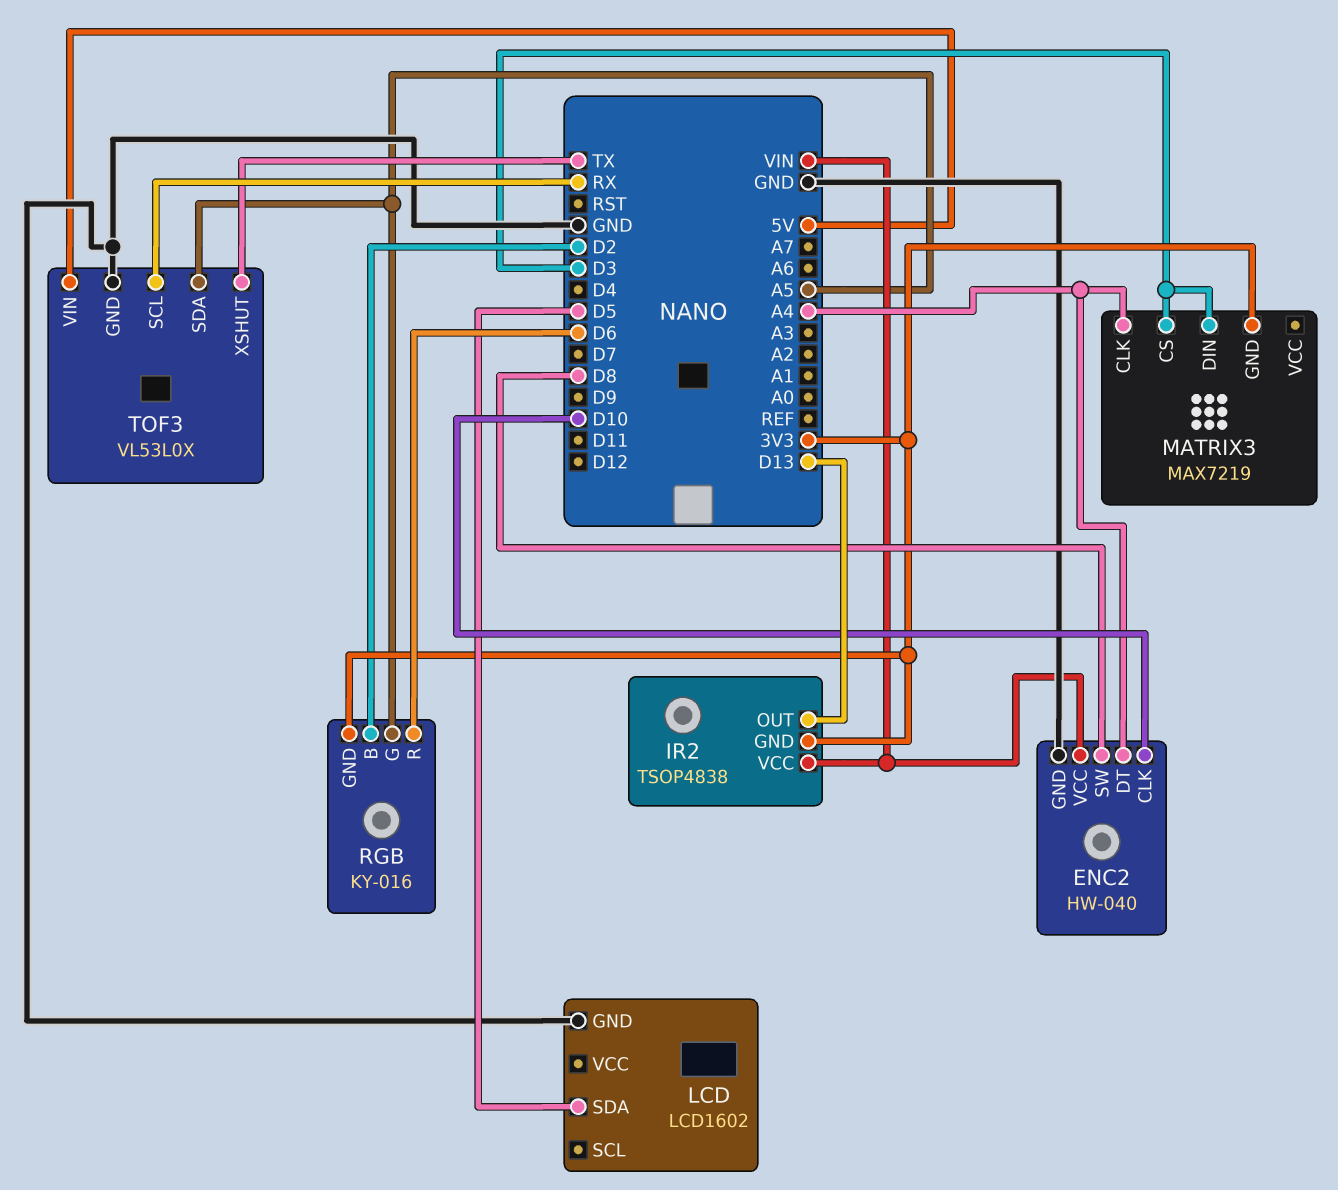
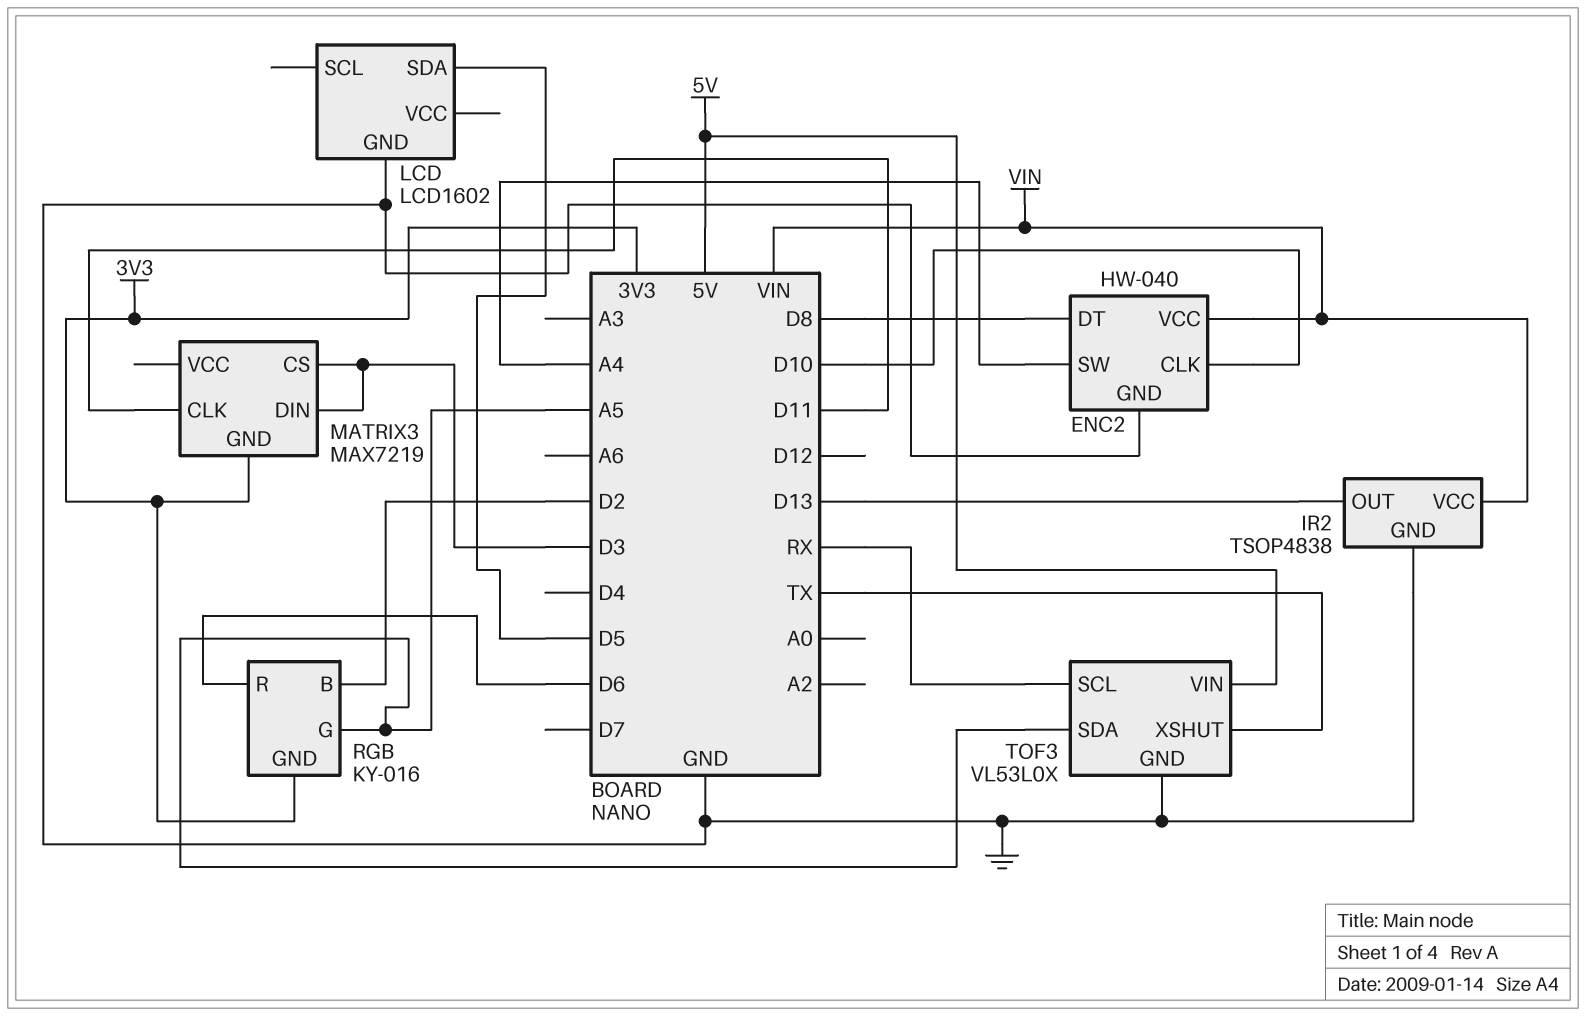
ENC2 pin DT: A4 -> D8
ENC2 pin SW: D8 -> A4
IR2 pin GND: 3V3 -> GND
MATRIX3 pin CLK: A4 -> D11

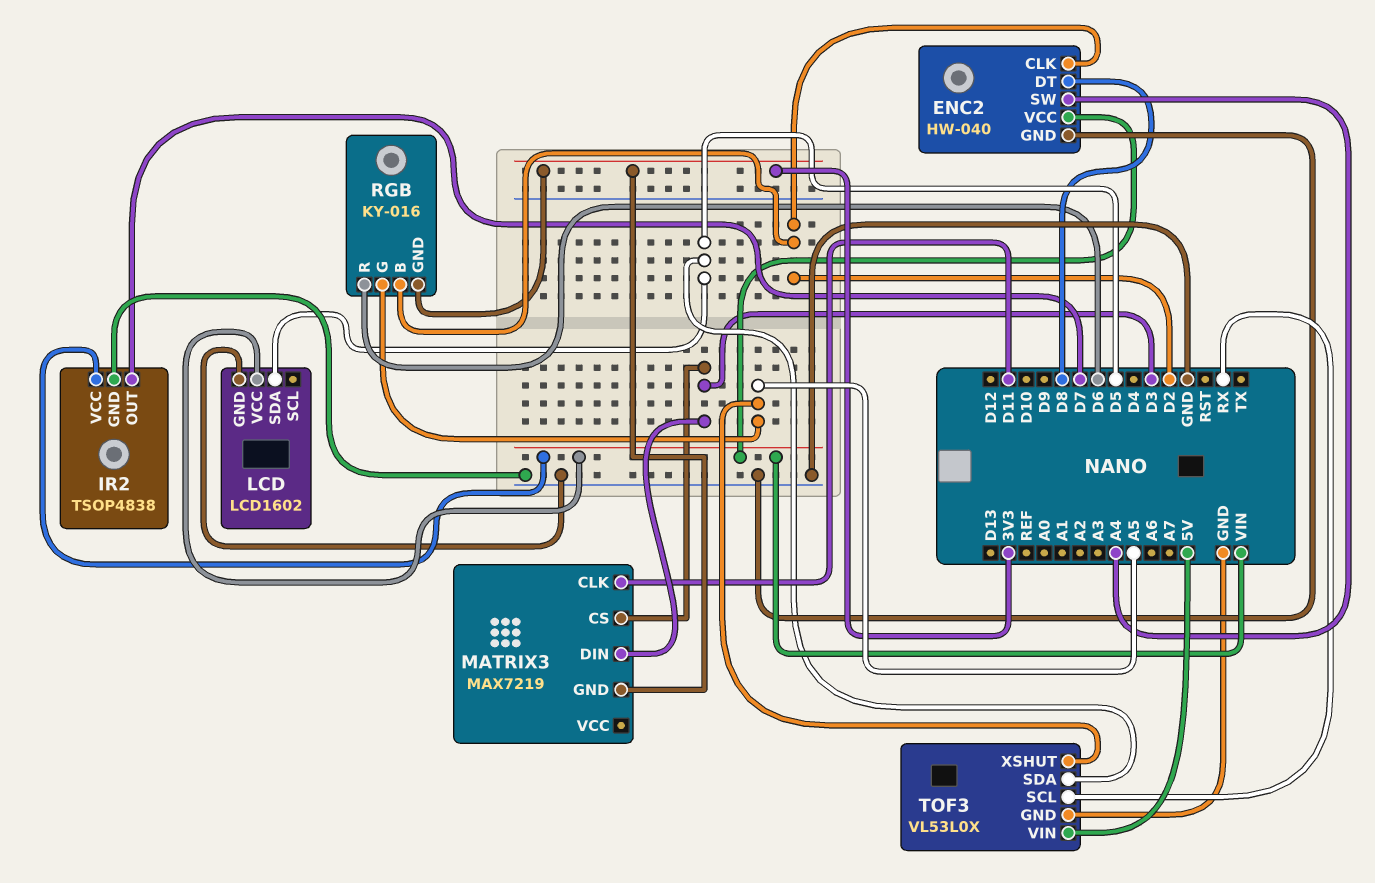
ENC2 pin CLK: D10 -> D2
IR2 pin OUT: D13 -> D7
LCD pin VCC: none -> VIN
TOF3 pin SDA: A5 -> D5
TOF3 pin XSHUT: TX -> A5

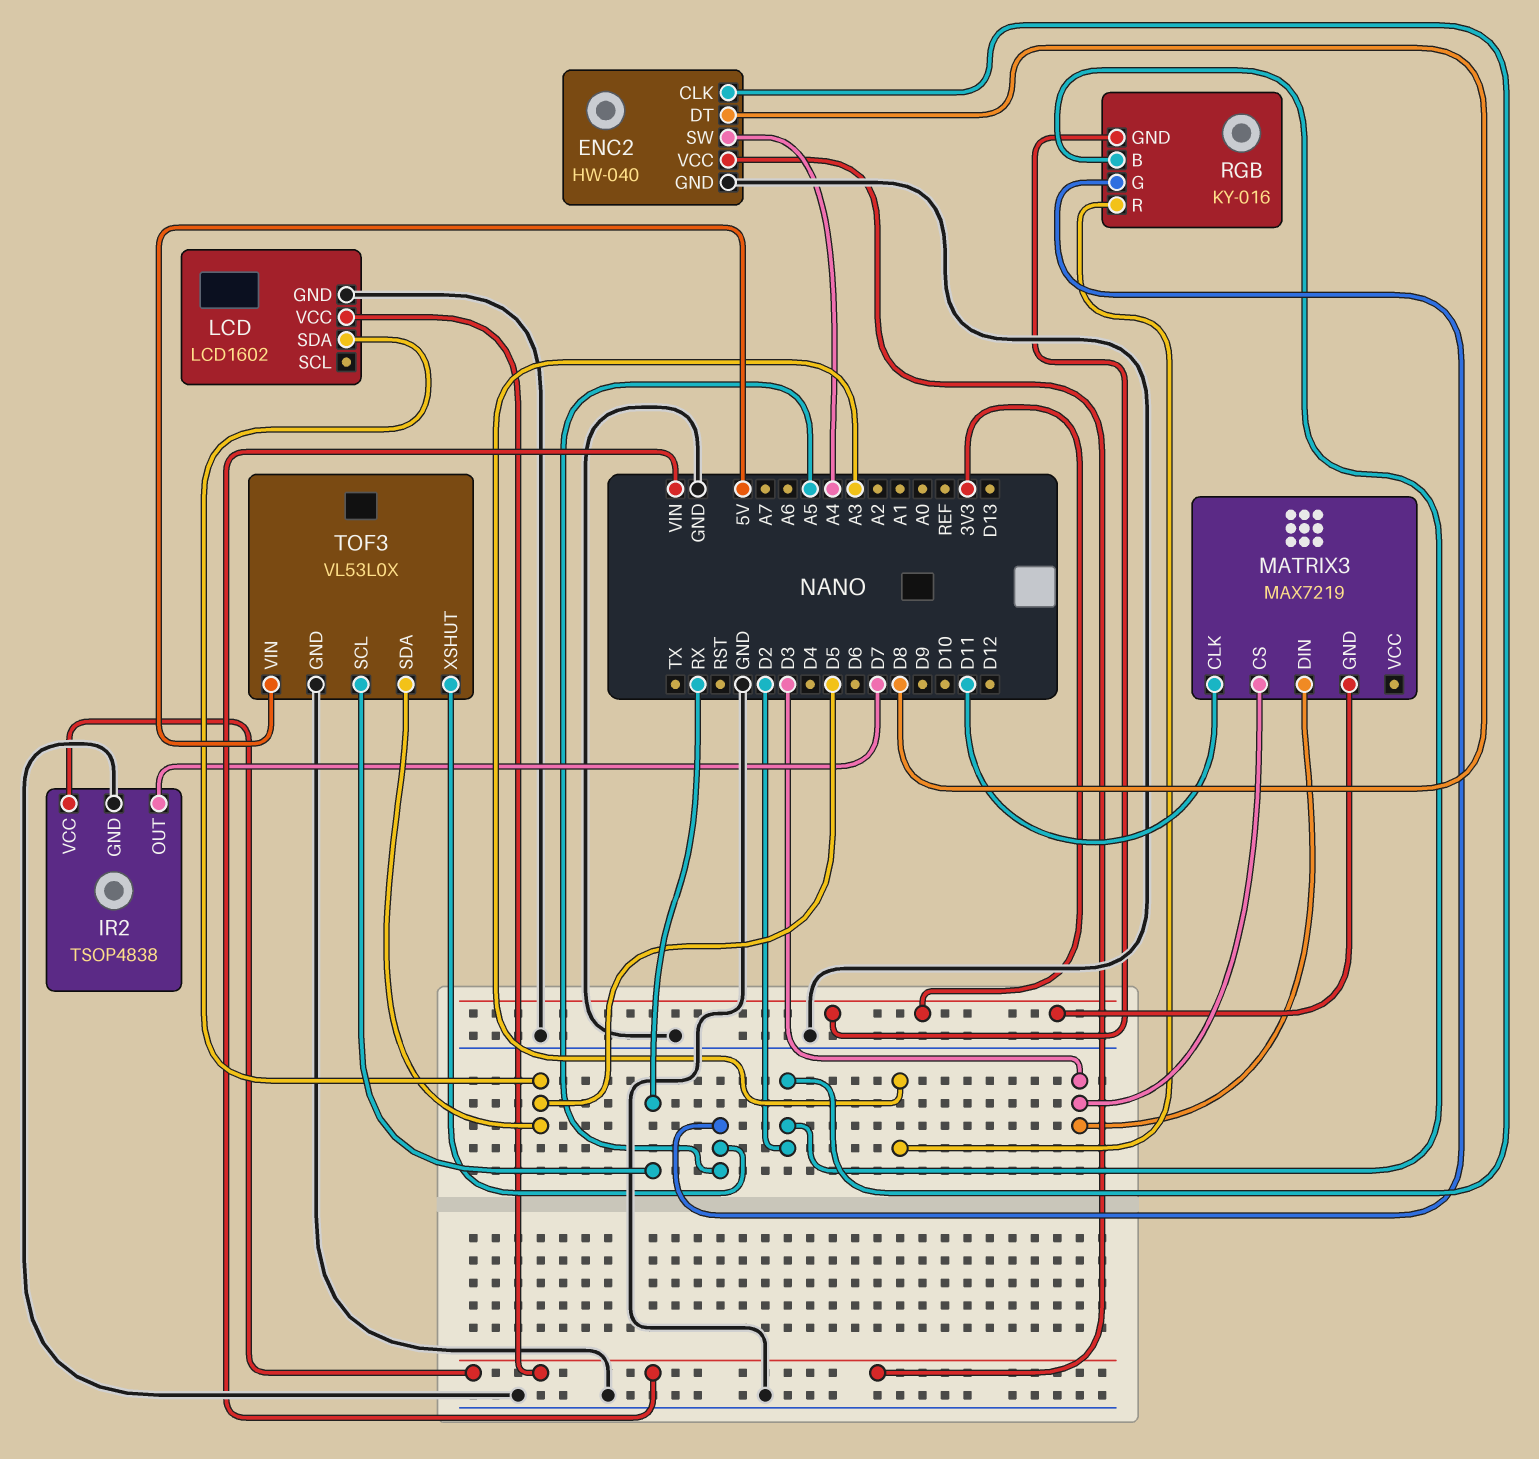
RGB pin R: D6 -> A3

